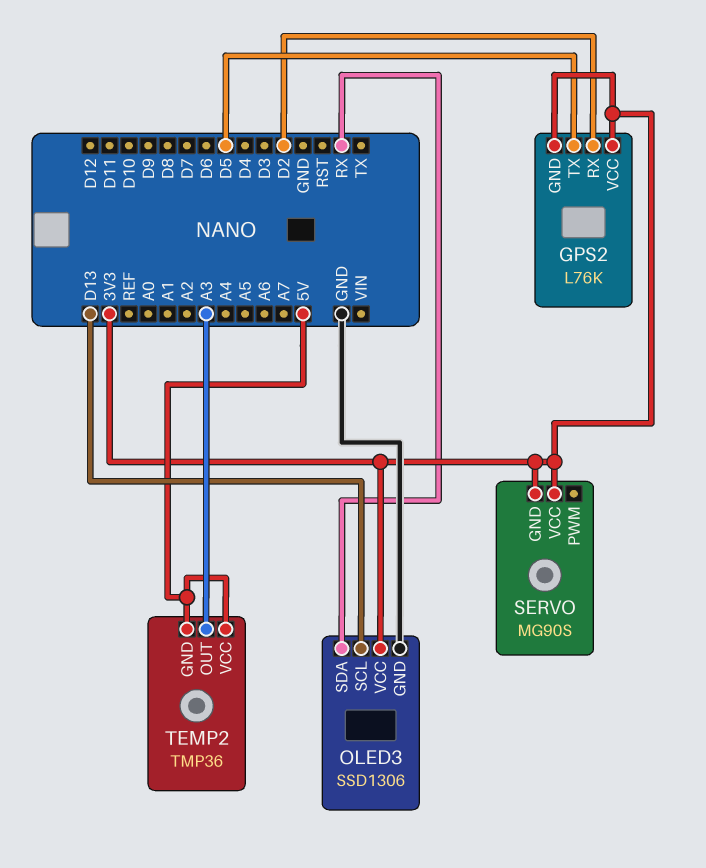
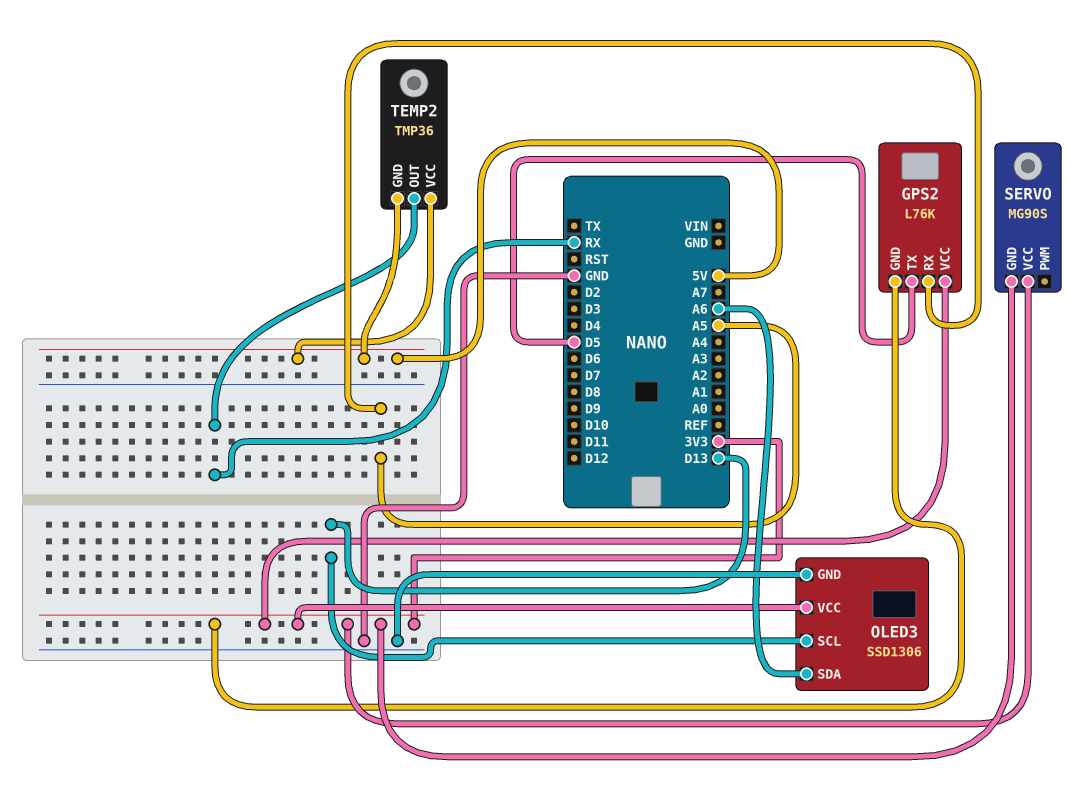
GPS2 pin RX: D2 -> A5
OLED3 pin SDA: RX -> A6
TEMP2 pin OUT: A3 -> RX

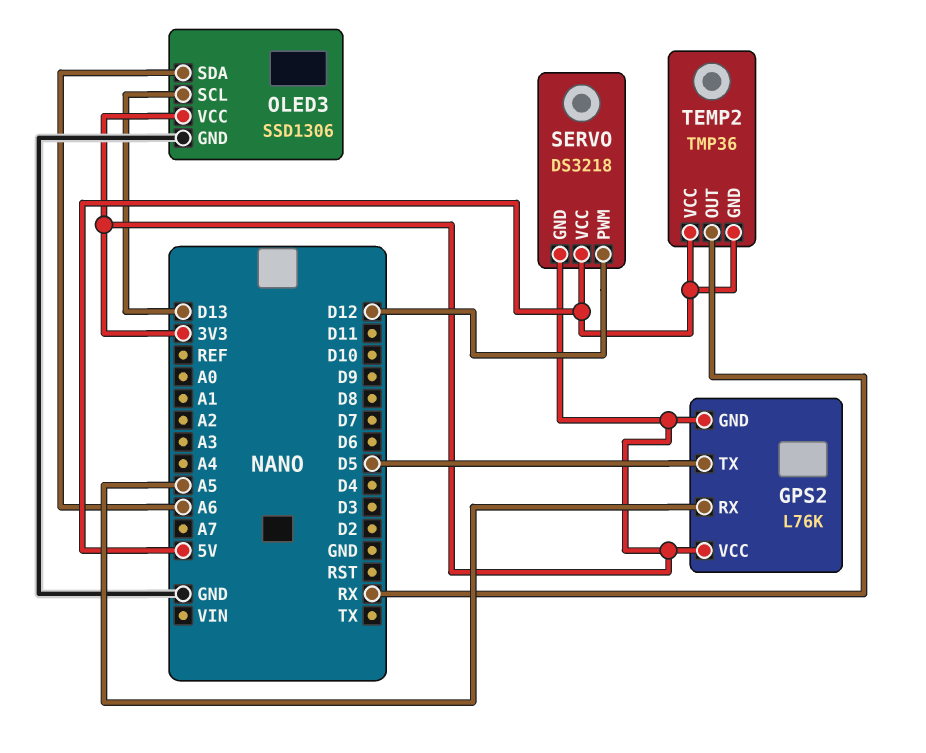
SERVO: MG90S -> DS3218
SERVO pin PWM: none -> D12
SERVO pin VCC: 3V3 -> 5V

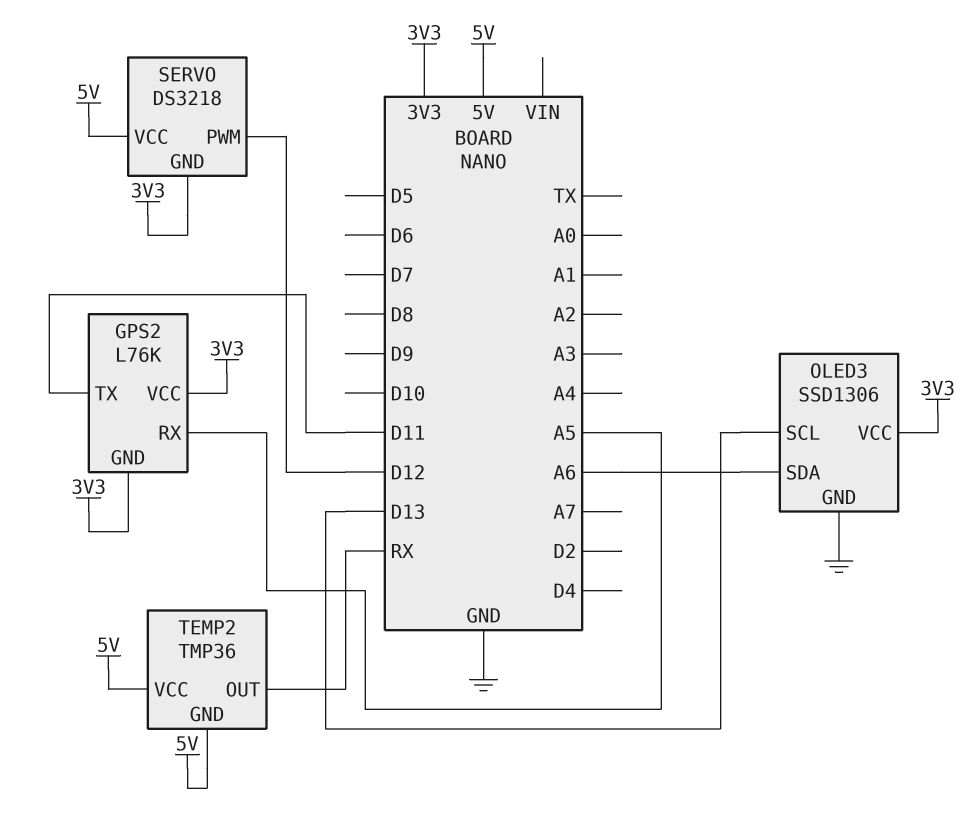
GPS2 pin TX: D5 -> D11

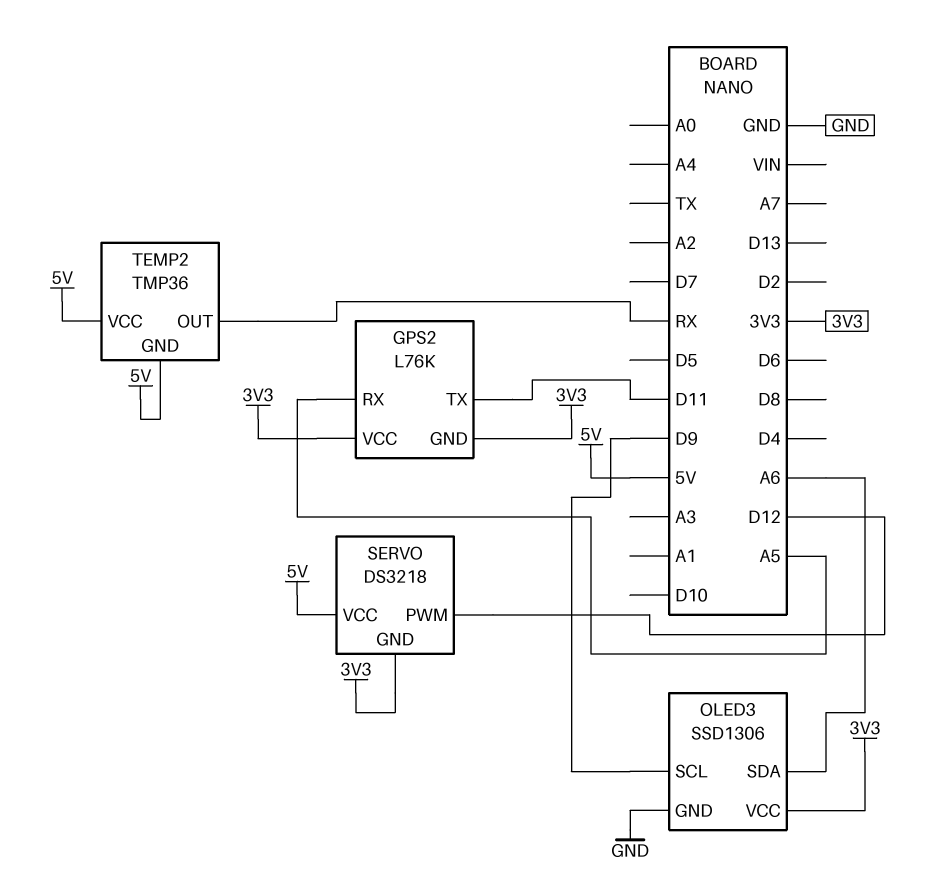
OLED3 pin SCL: D13 -> D9

